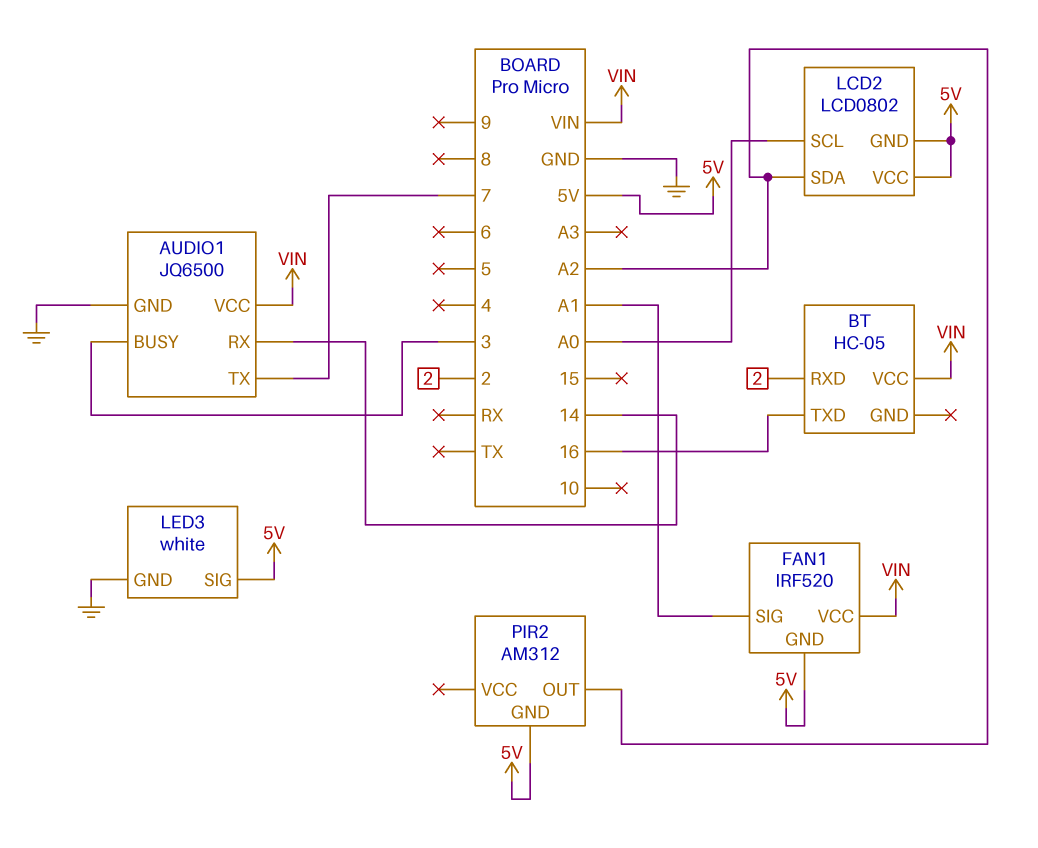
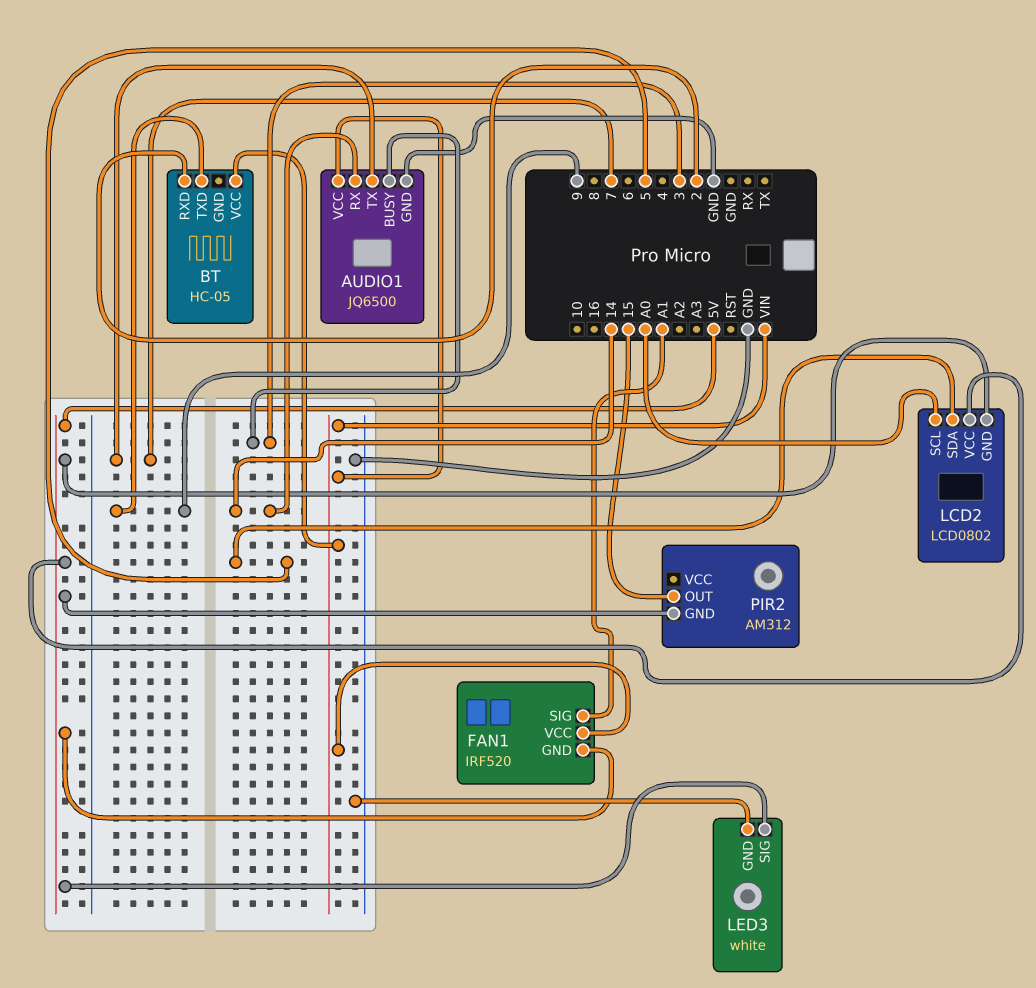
BT pin TXD: 16 -> 9
LCD2 pin SDA: A2 -> 5
PIR2 pin OUT: A2 -> 15

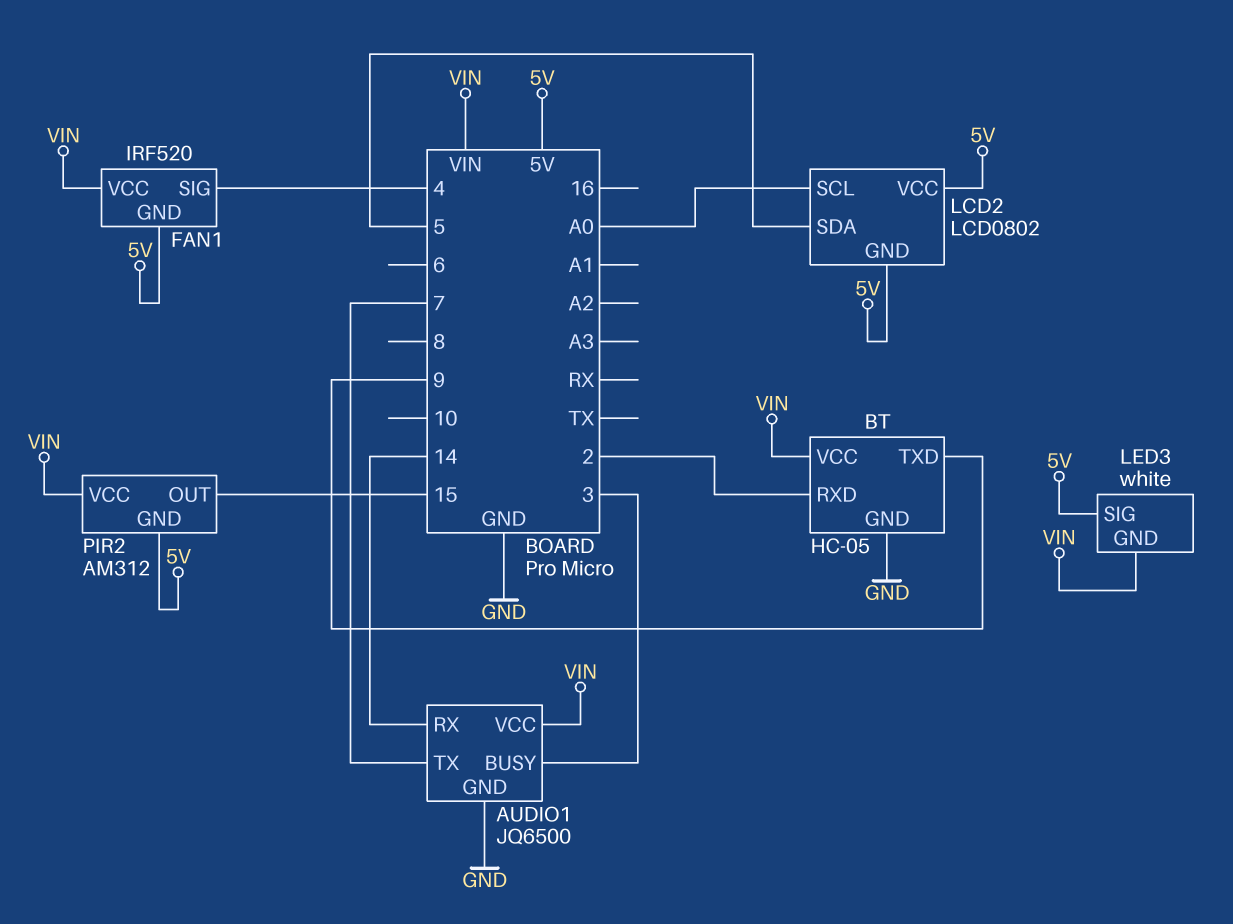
BT pin GND: none -> GND
FAN1 pin SIG: A1 -> 4
LED3 pin GND: GND -> VIN
PIR2 pin VCC: none -> VIN

